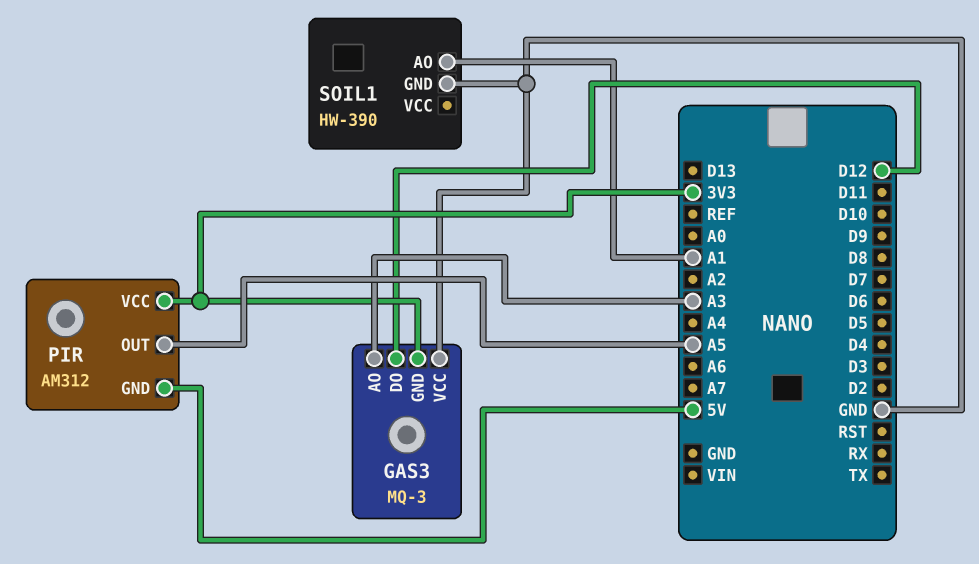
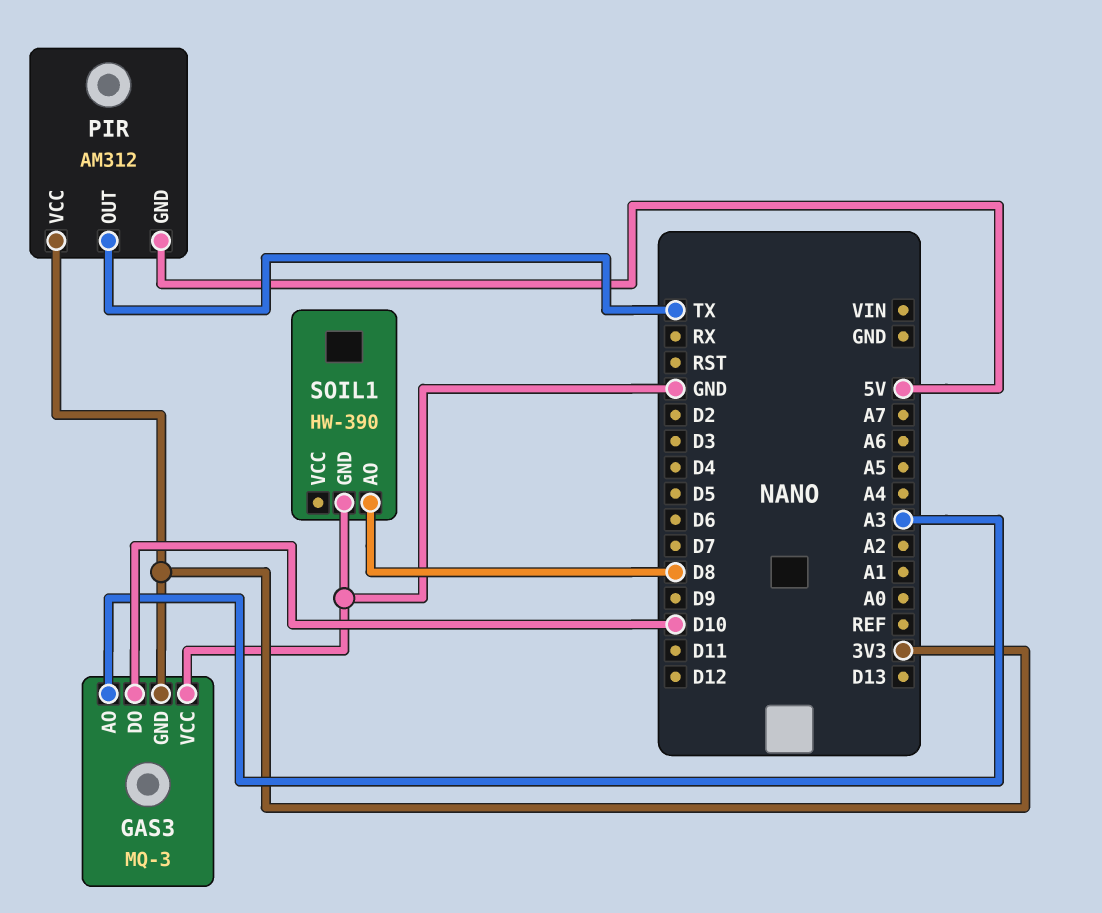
GAS3 pin DO: D12 -> D10
PIR pin OUT: A5 -> TX
SOIL1 pin AO: A1 -> D8

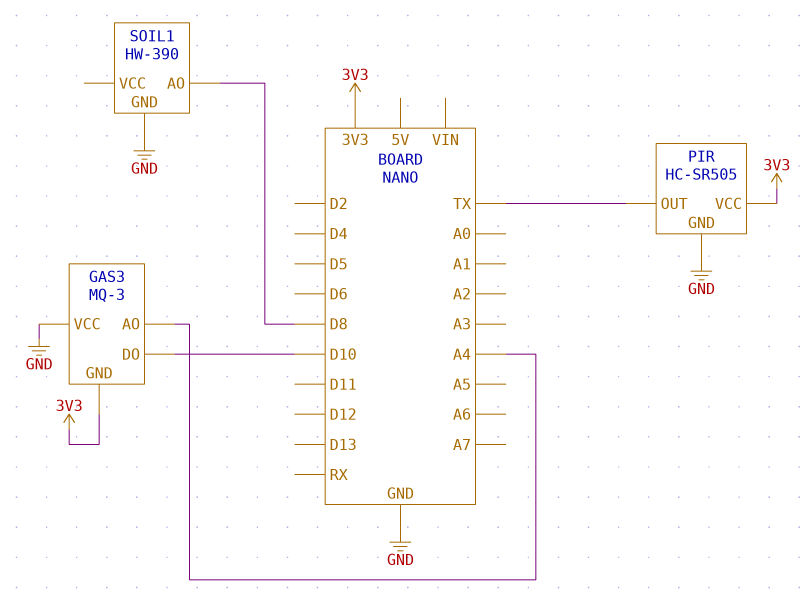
GAS3 pin AO: A3 -> A4
PIR: AM312 -> HC-SR505
PIR pin GND: 5V -> GND

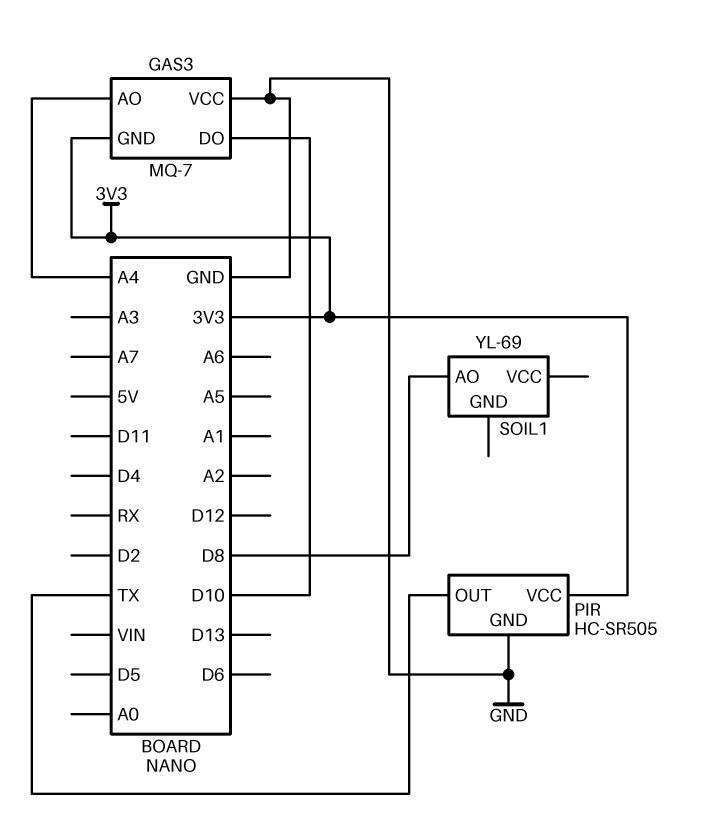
GAS3: MQ-3 -> MQ-7
SOIL1: HW-390 -> YL-69
SOIL1 pin GND: GND -> none

